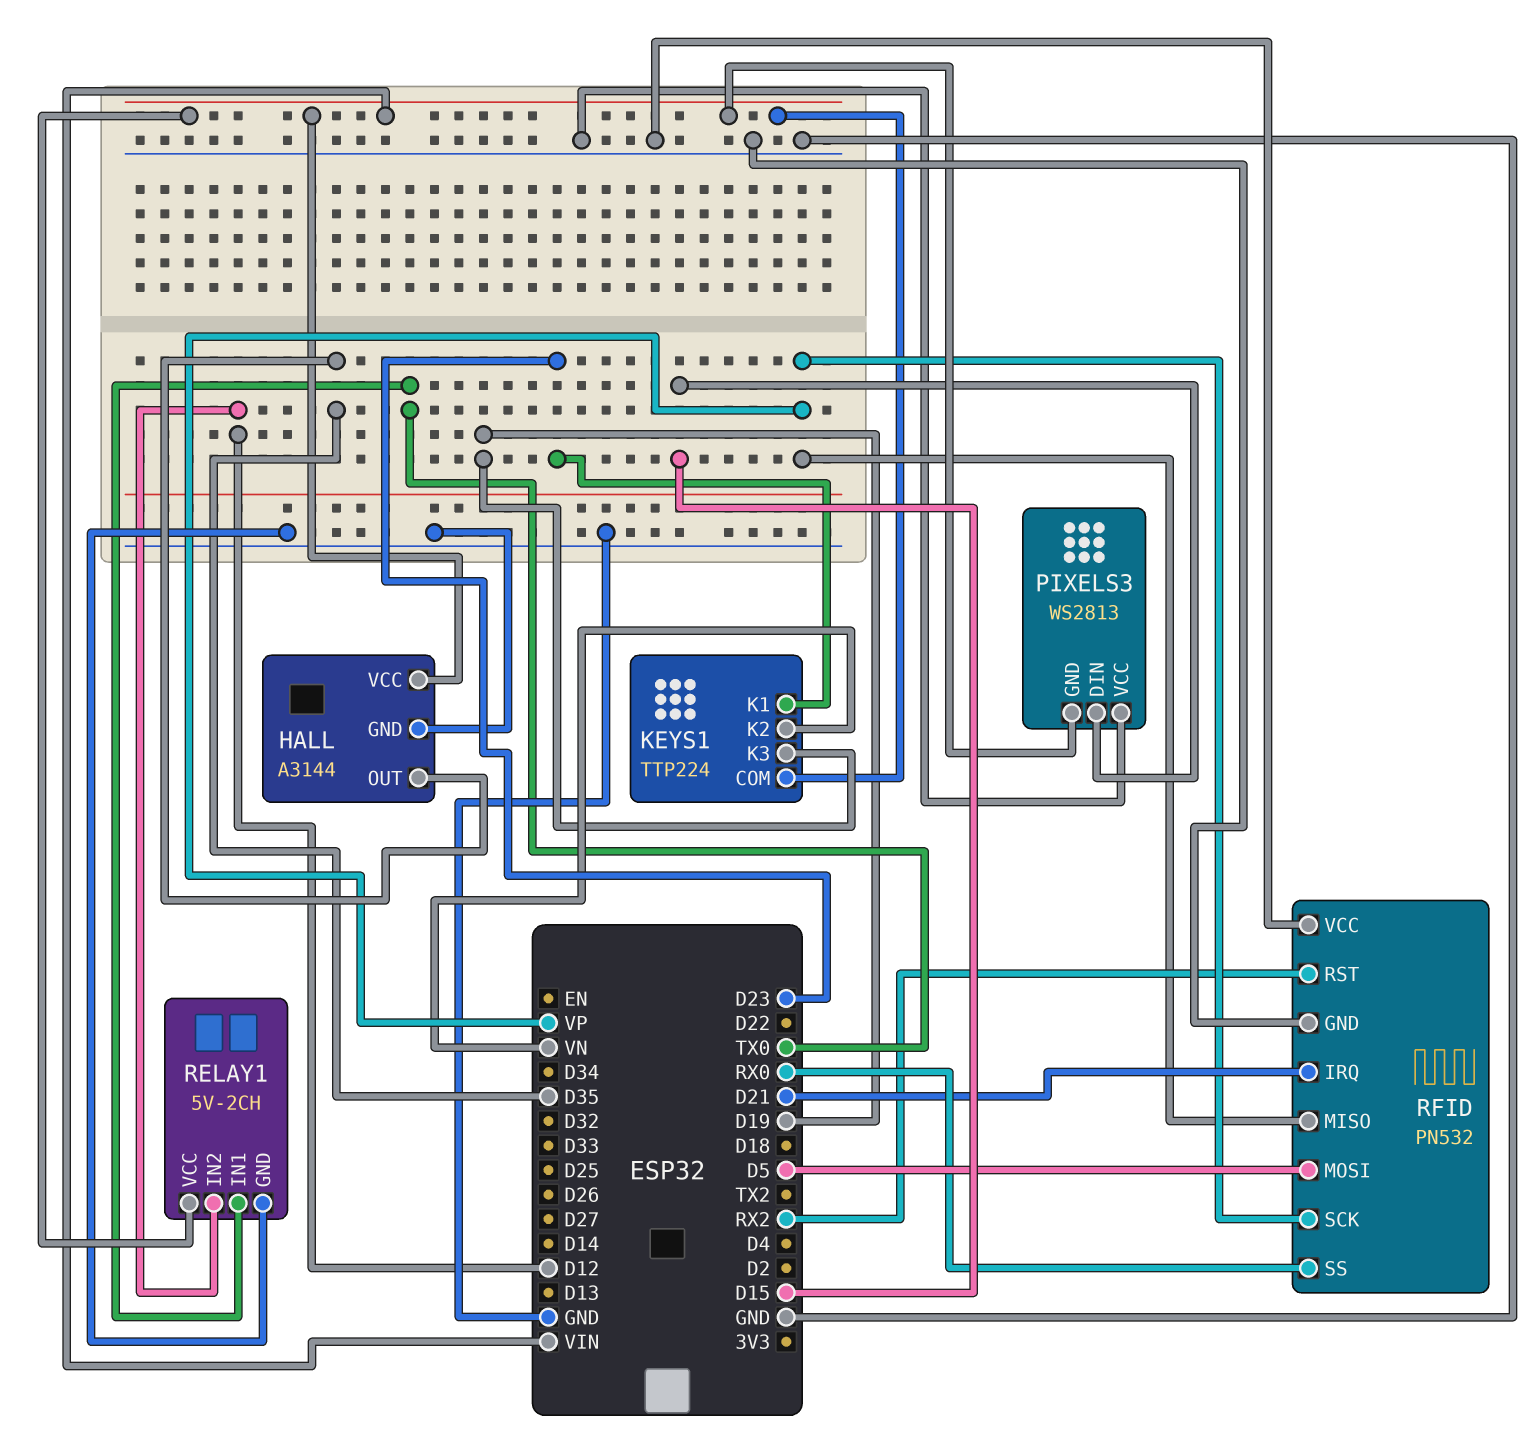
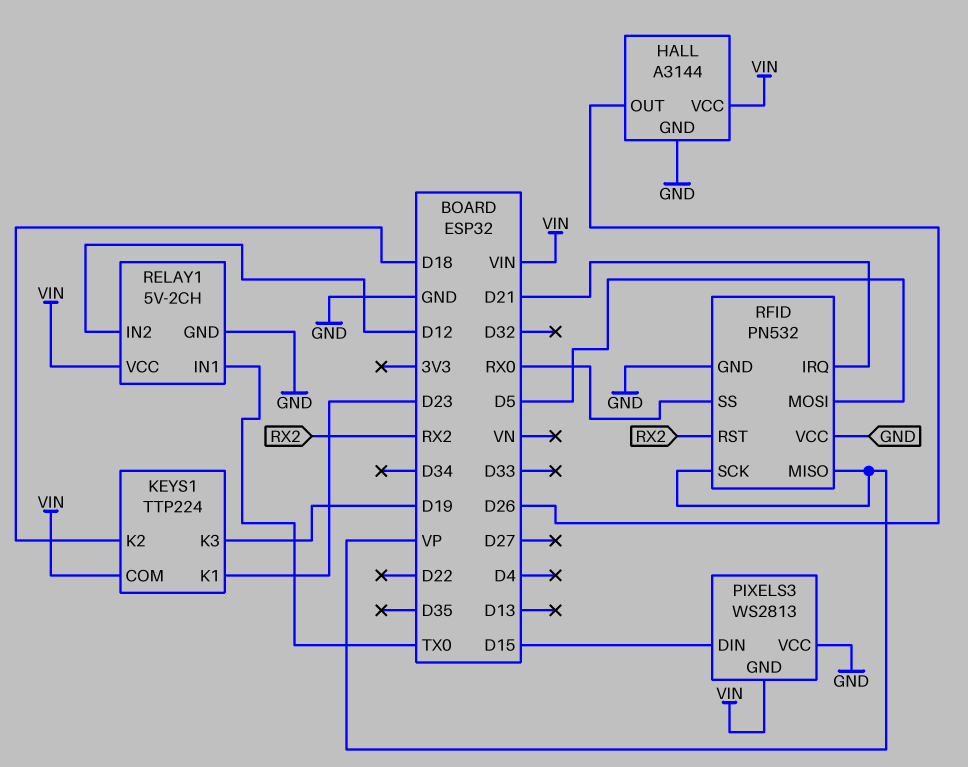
HALL pin OUT: D35 -> D26
KEYS1 pin K2: VN -> D18

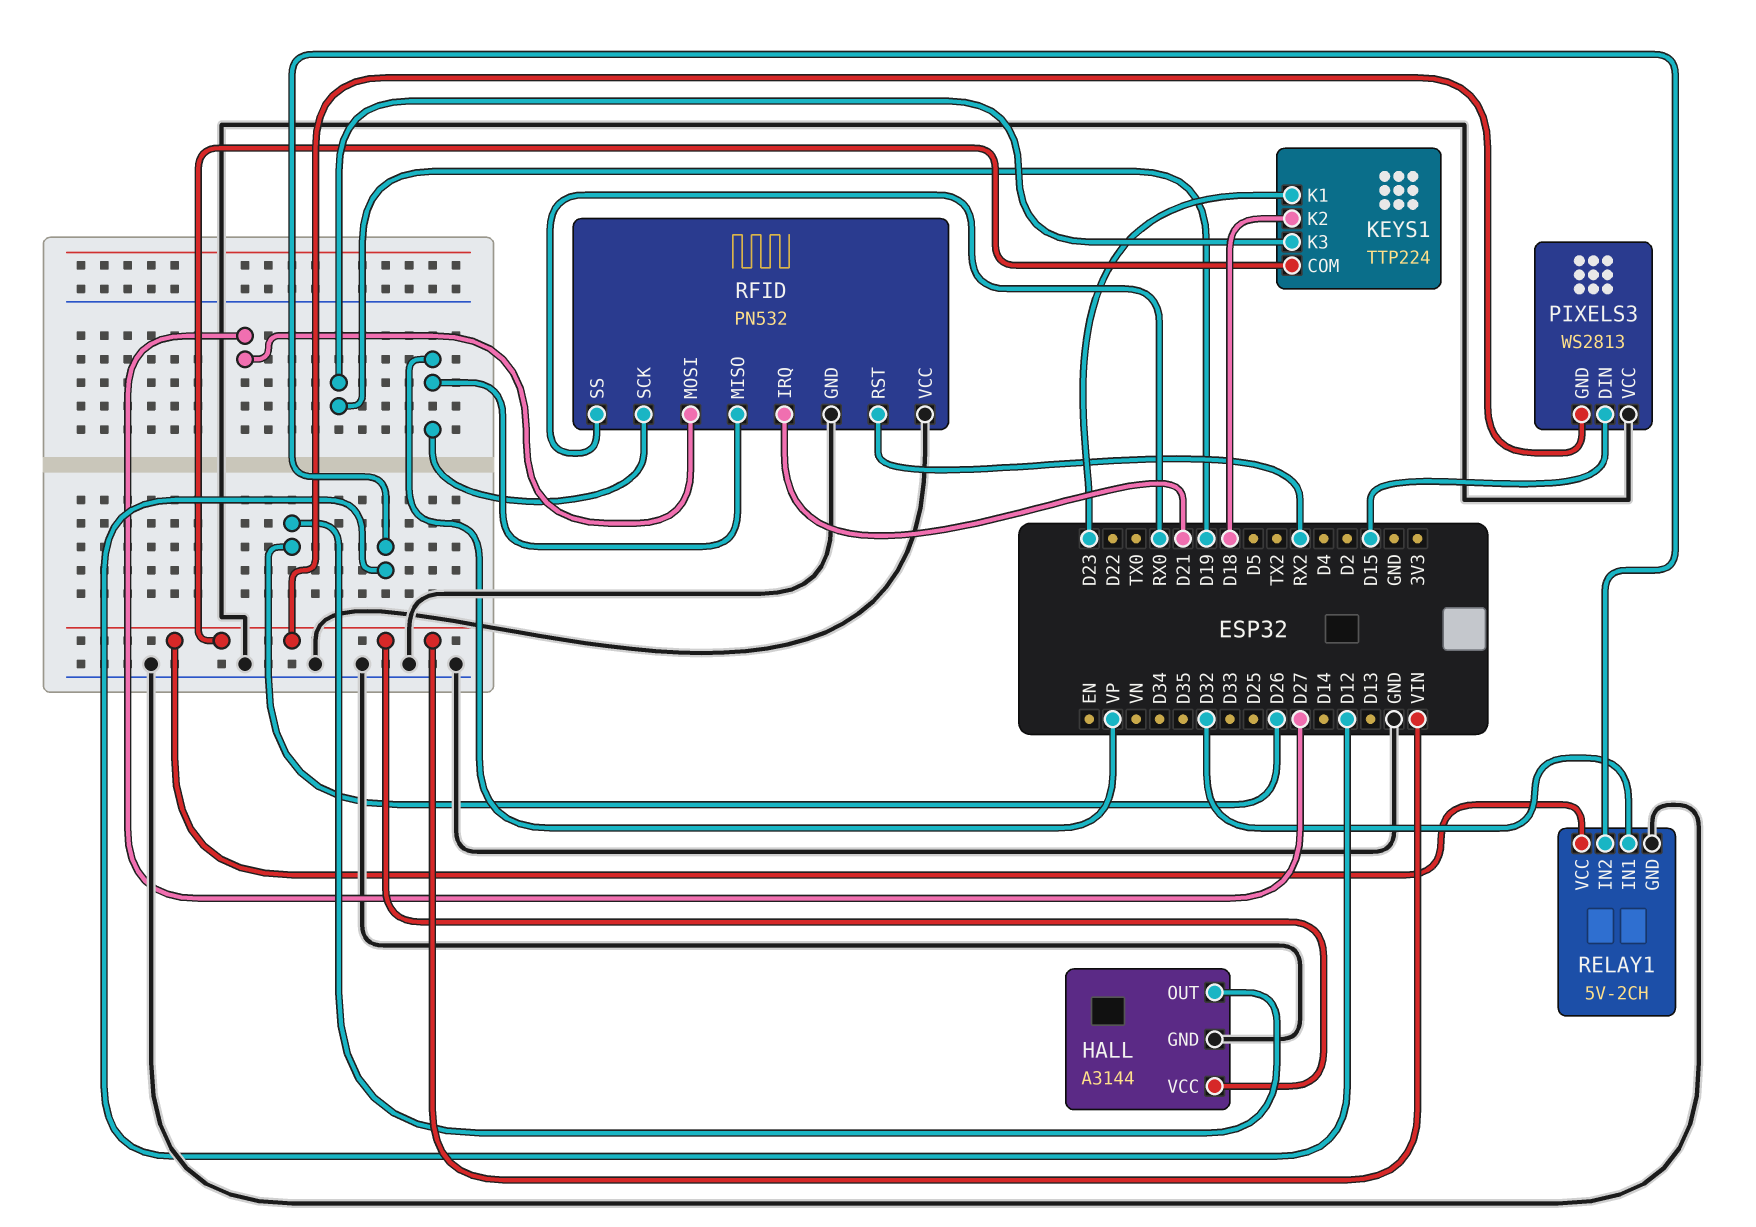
RELAY1 pin IN1: TX0 -> D32
RFID pin MOSI: D5 -> D27

